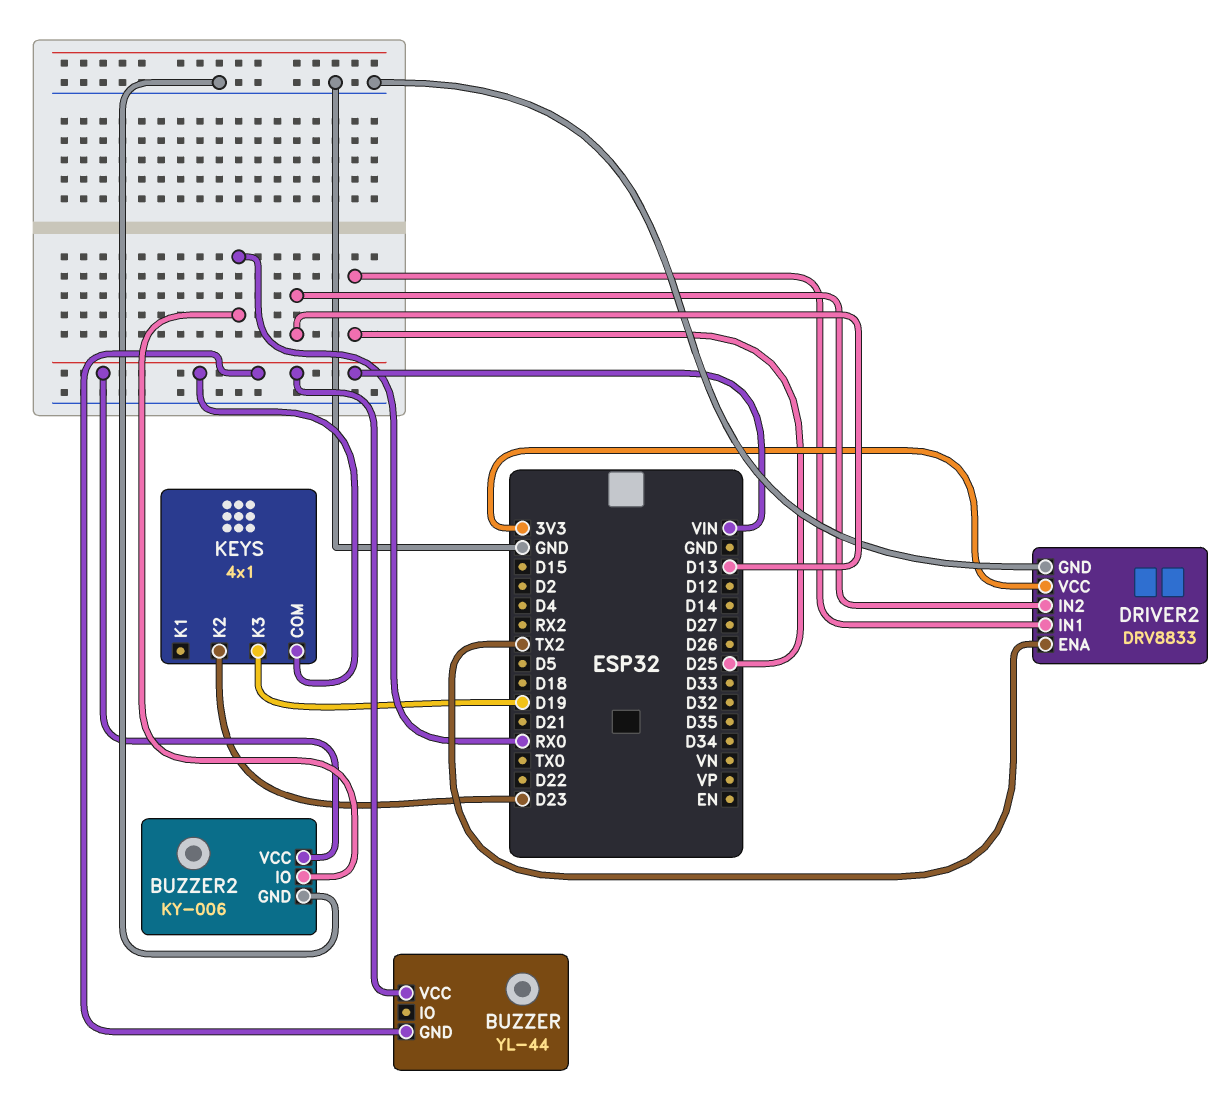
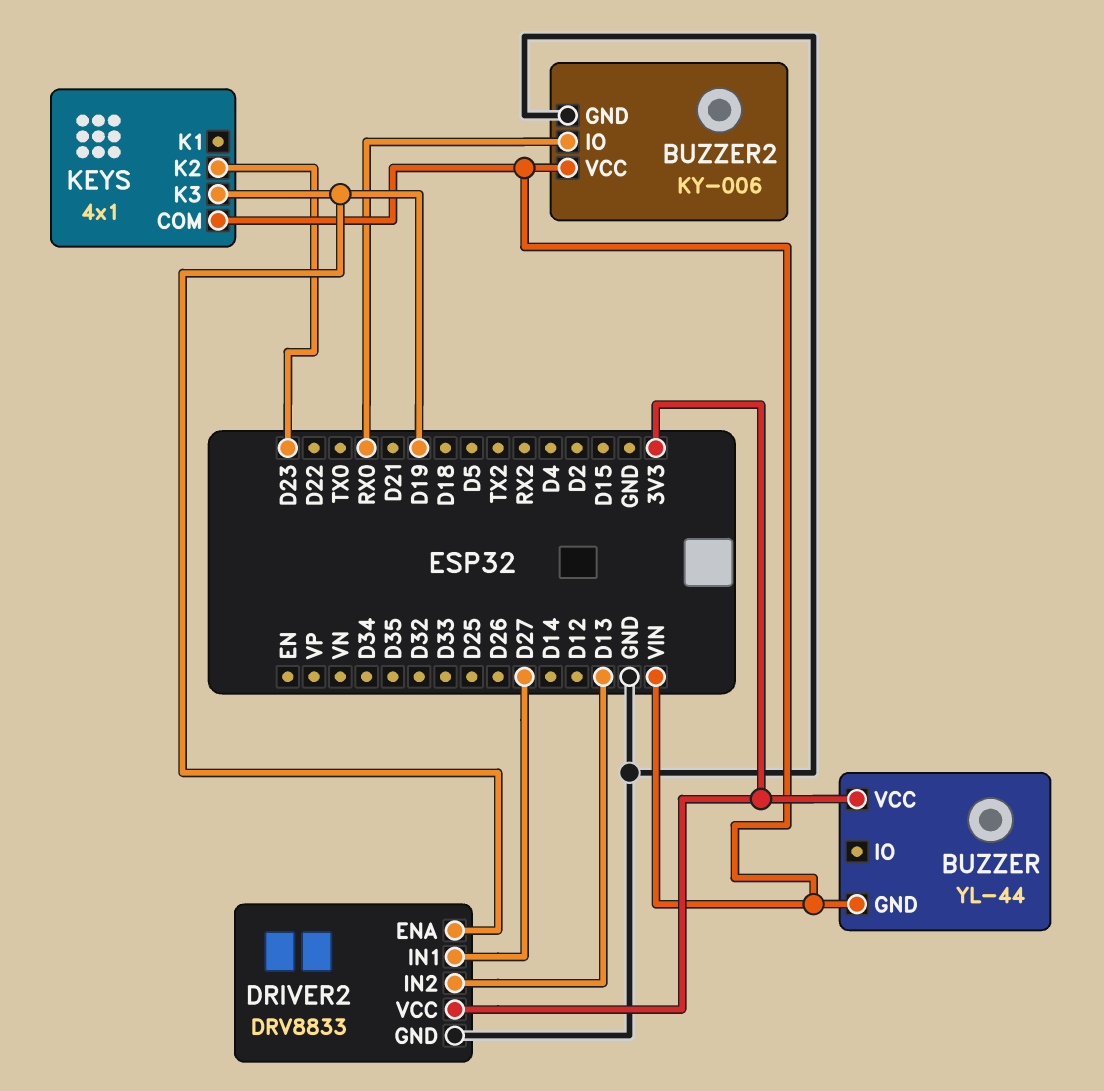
BUZZER pin VCC: VIN -> 3V3
DRIVER2 pin ENA: TX2 -> D19
DRIVER2 pin IN1: D25 -> D27

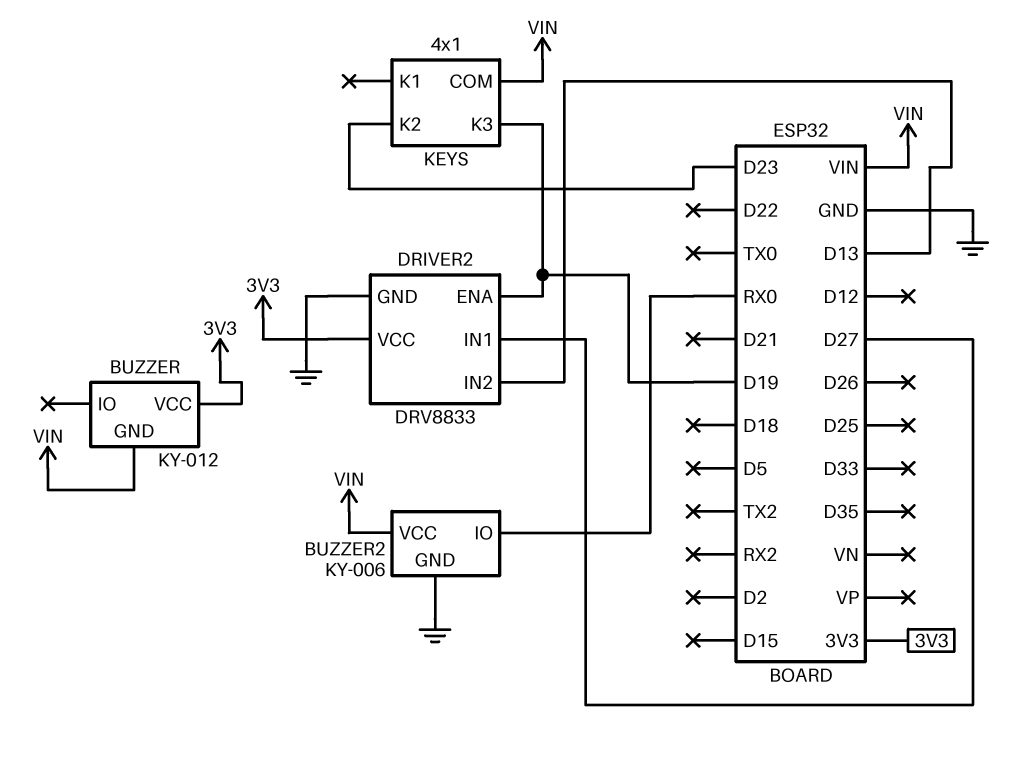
BUZZER: YL-44 -> KY-012

